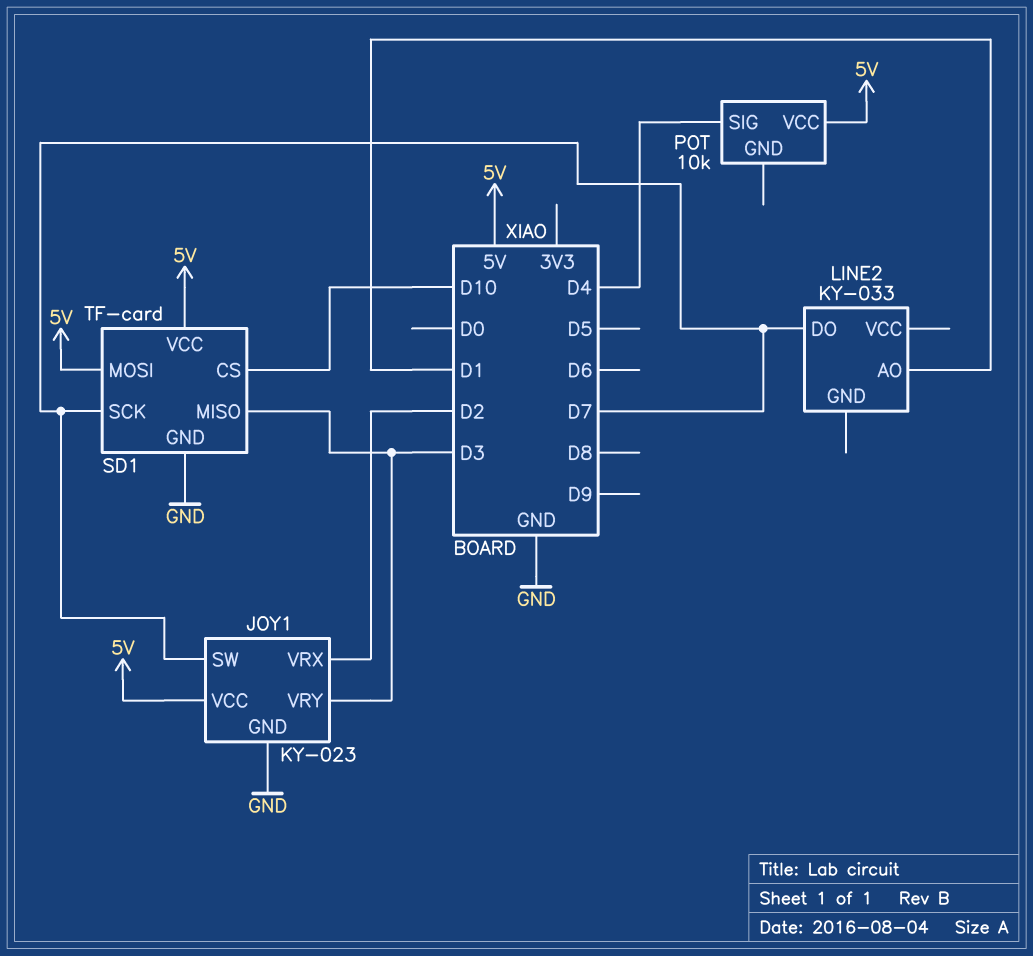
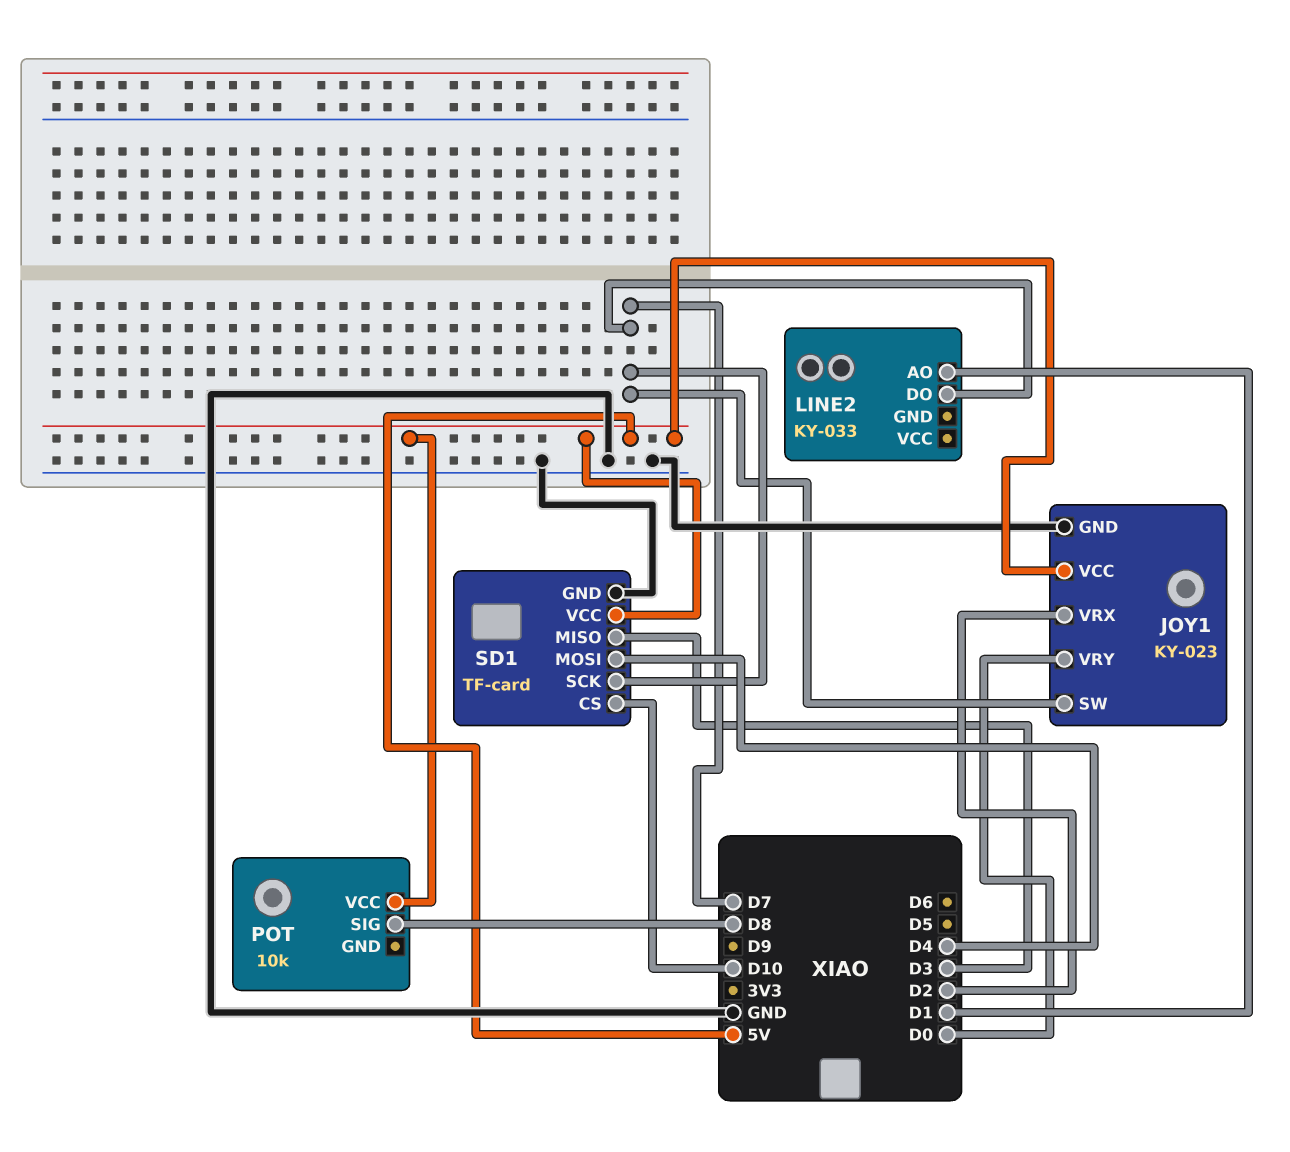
JOY1 pin VRY: D3 -> D0
POT pin SIG: D4 -> D8
SD1 pin MOSI: 5V -> D4

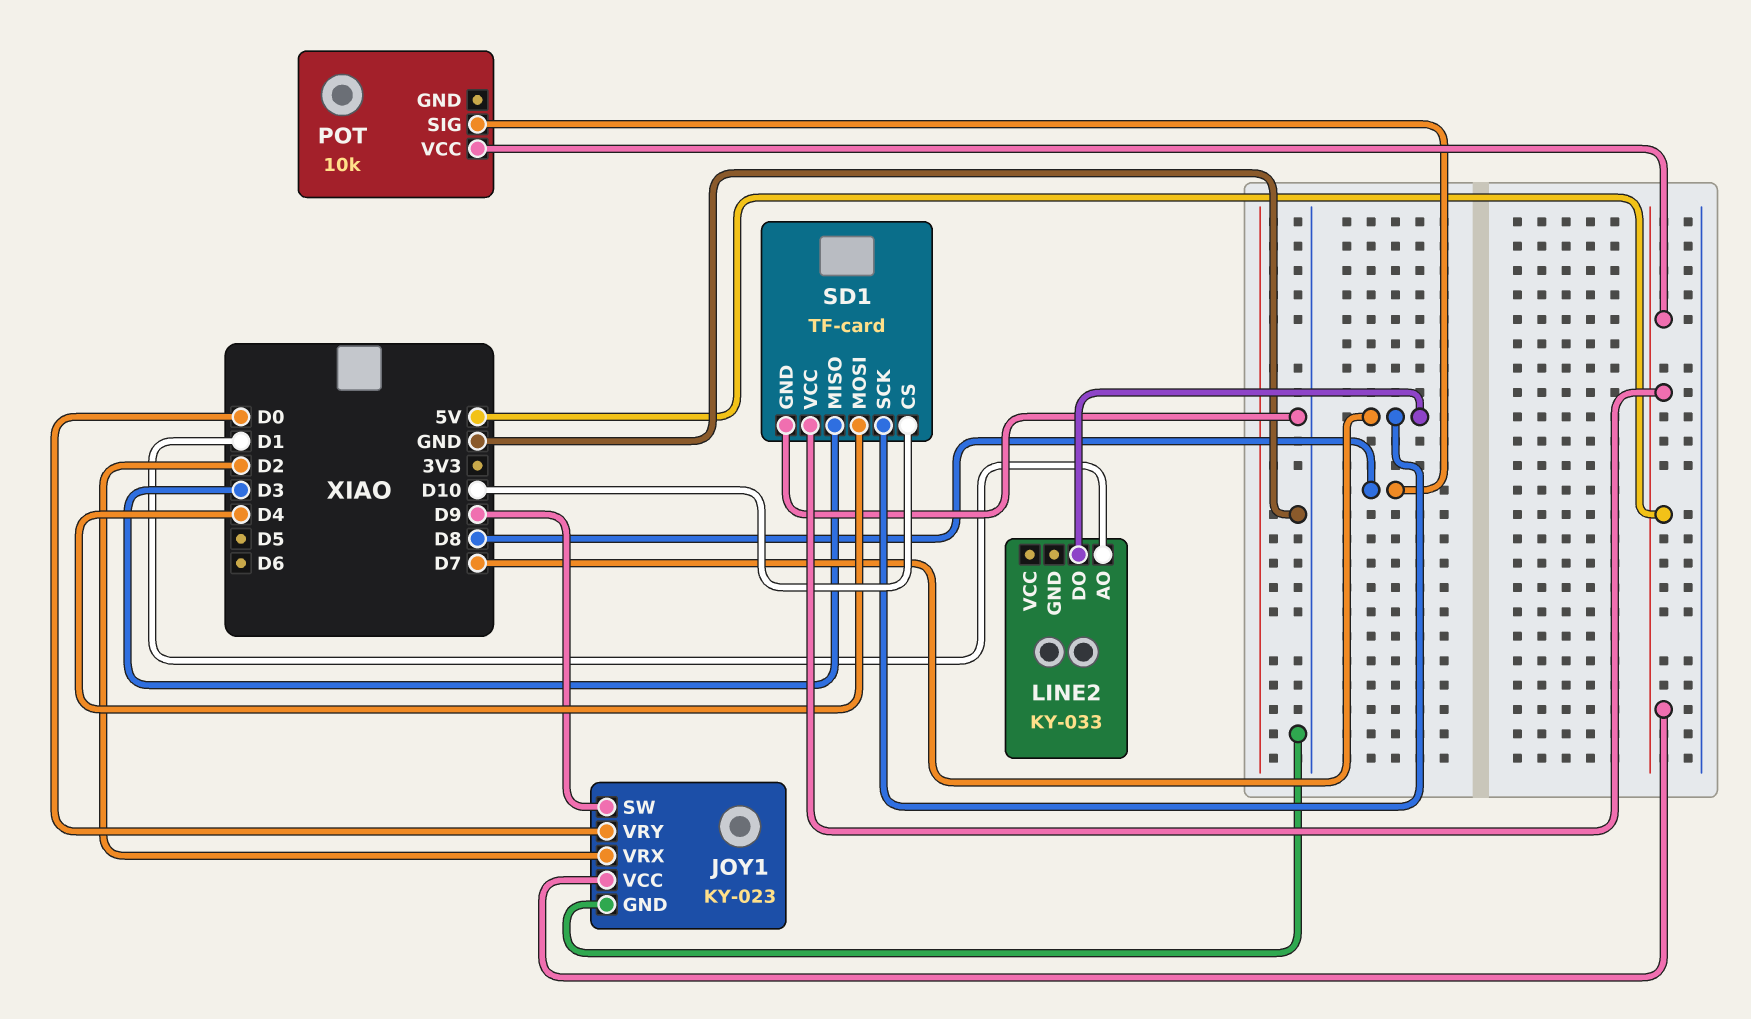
JOY1 pin SW: D7 -> D9

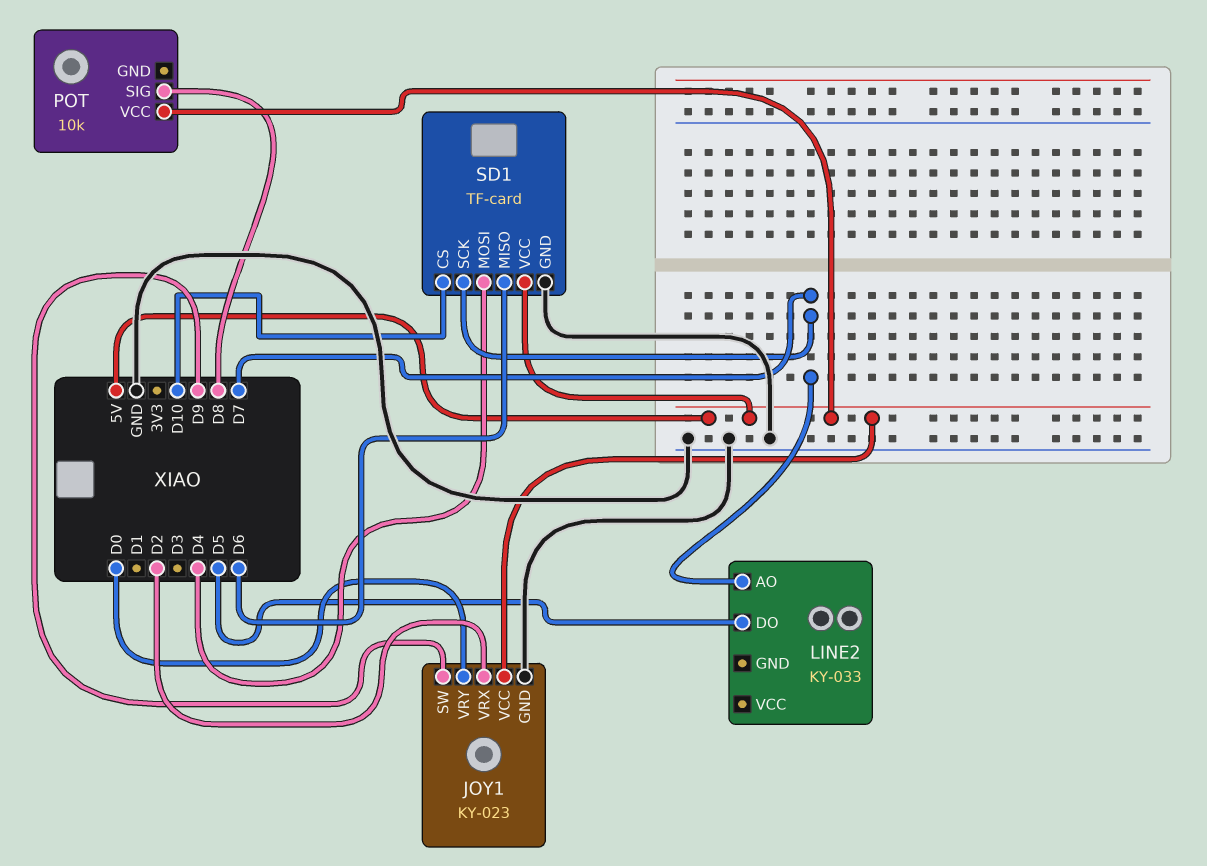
LINE2 pin AO: D1 -> D7
LINE2 pin DO: D7 -> D5
SD1 pin MISO: D3 -> D6

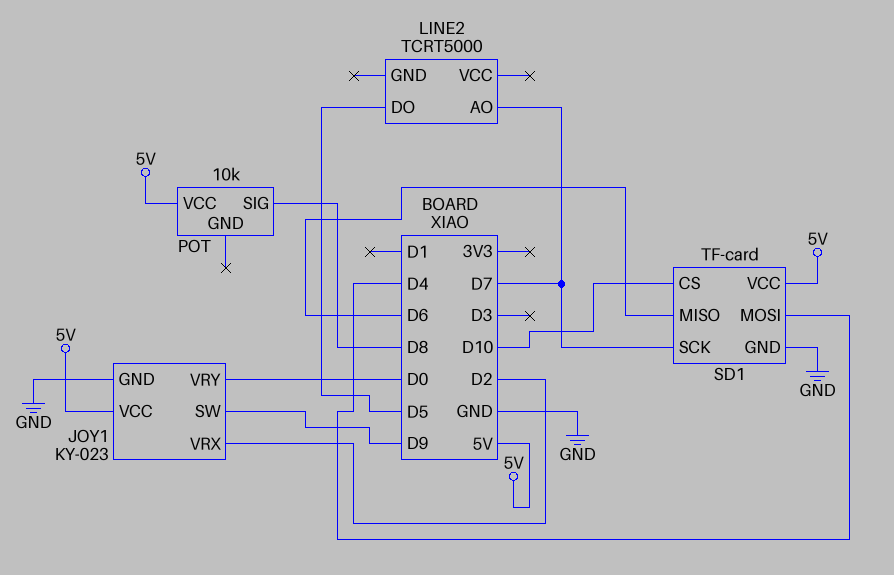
LINE2: KY-033 -> TCRT5000

